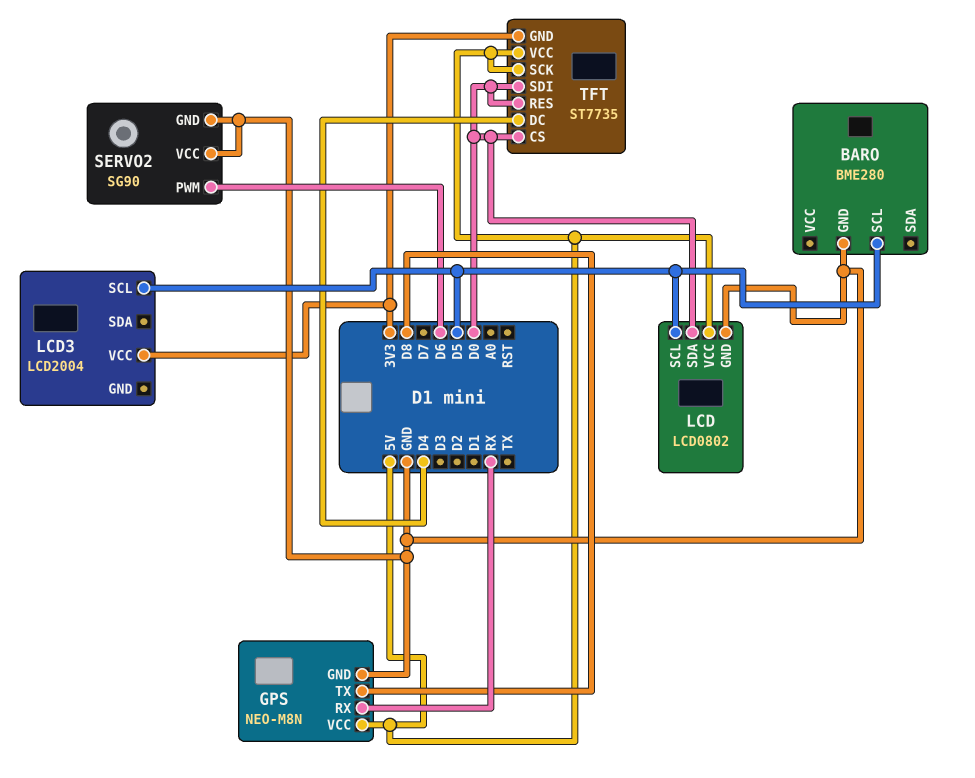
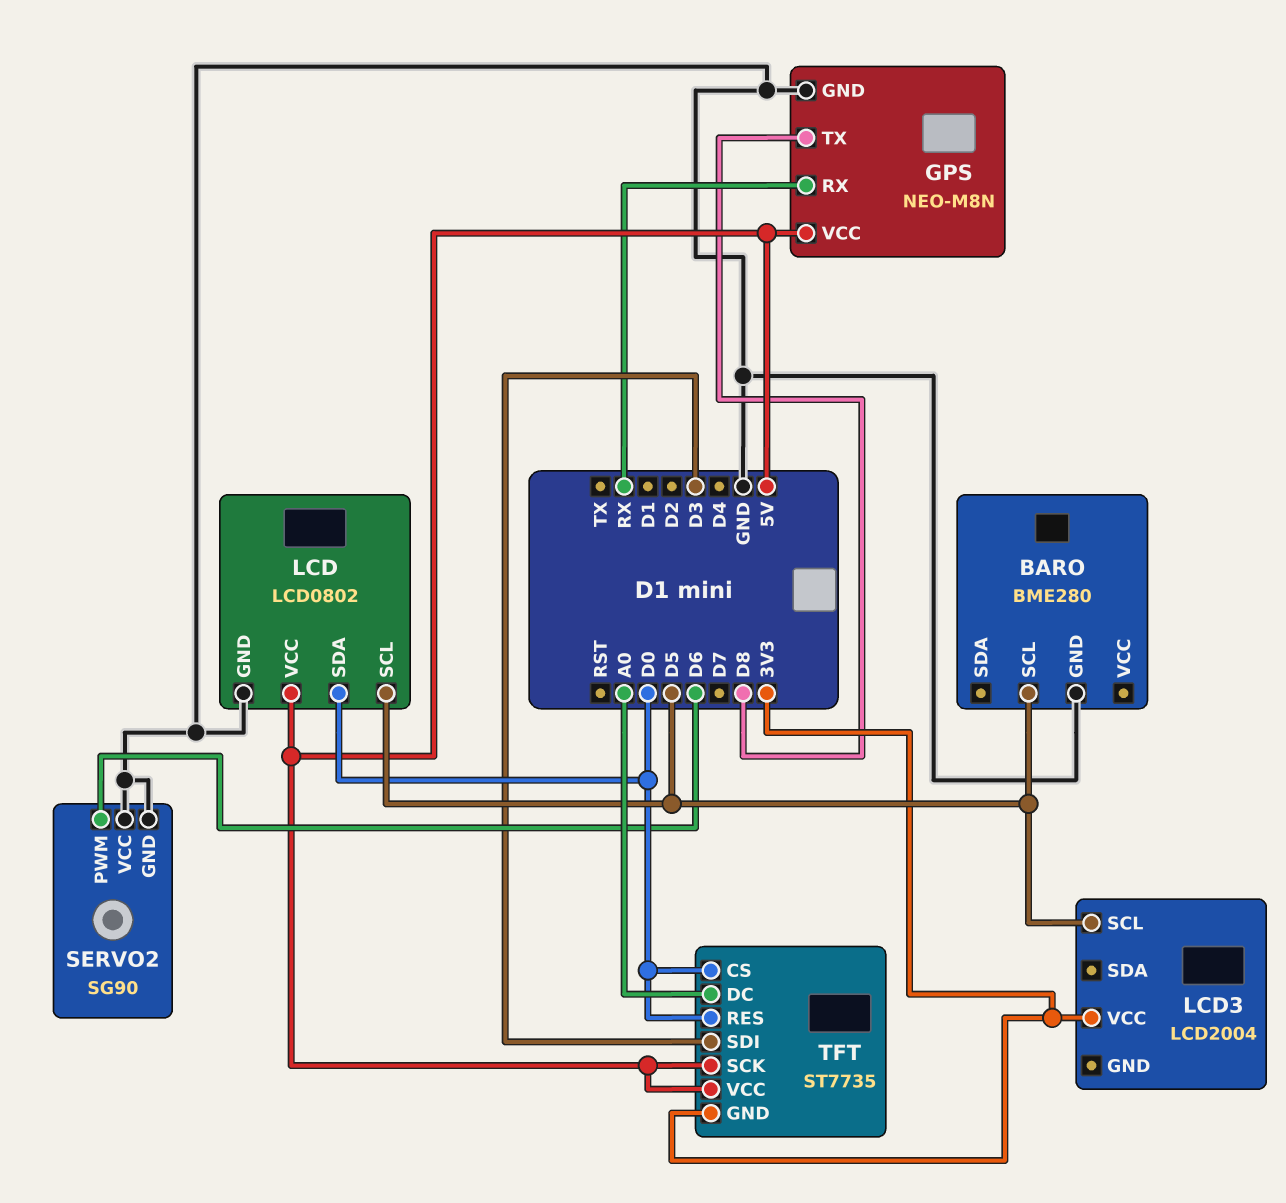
TFT pin DC: D4 -> A0
TFT pin SDI: D0 -> D3

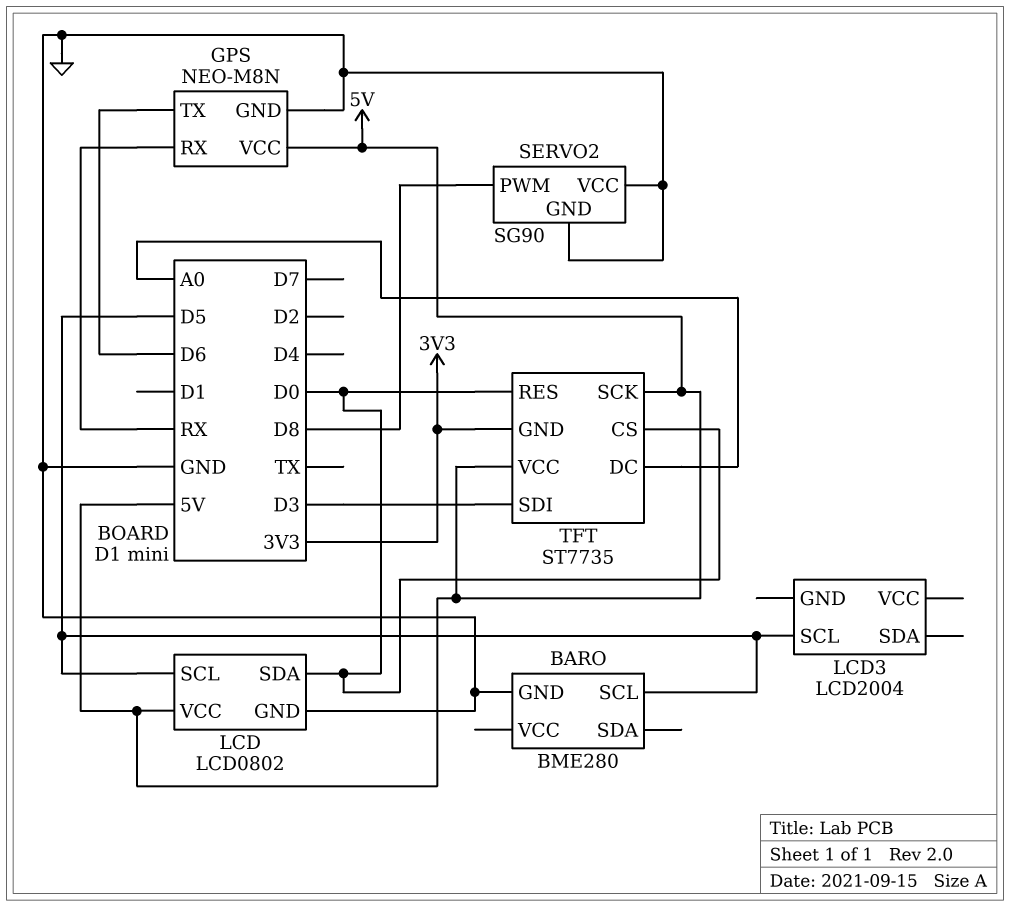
GPS pin TX: D8 -> D6
LCD3 pin VCC: 3V3 -> none
SERVO2 pin PWM: D6 -> D8

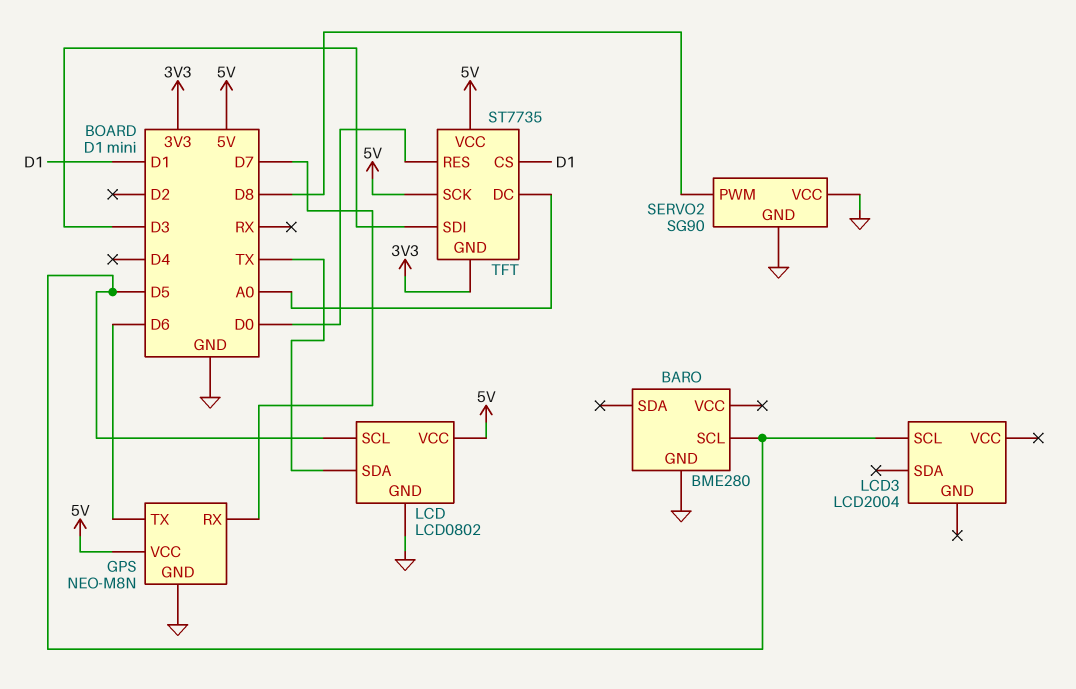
GPS pin RX: RX -> D7
LCD pin SDA: D0 -> TX
TFT pin CS: D0 -> D1

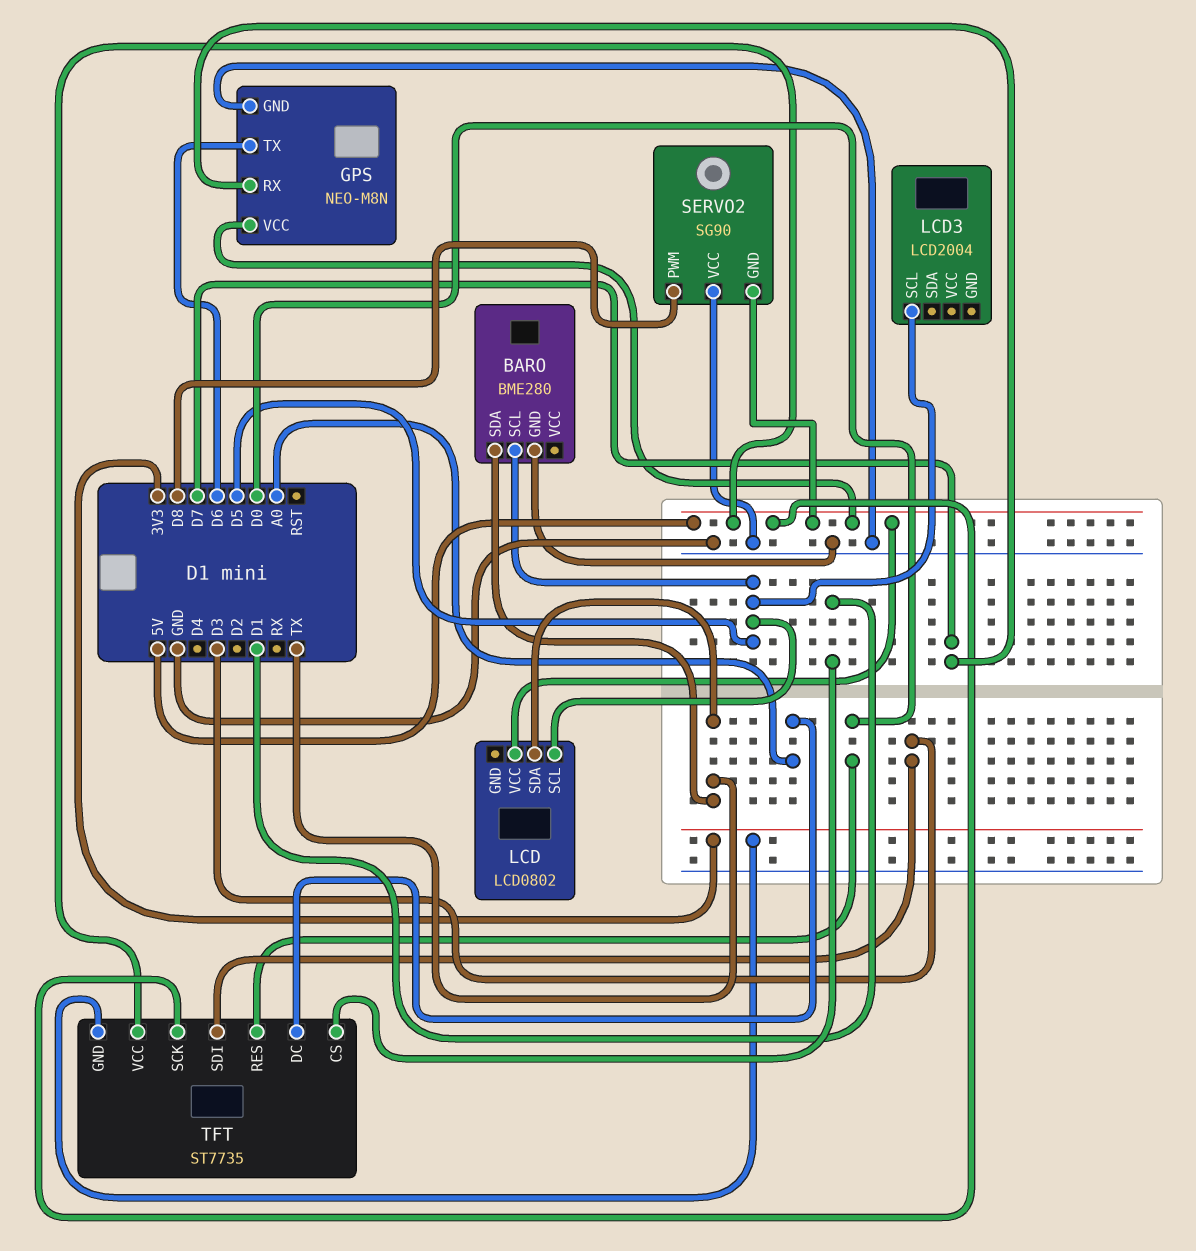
BARO pin SDA: none -> TX
LCD pin GND: GND -> none
SERVO2 pin GND: GND -> 5V

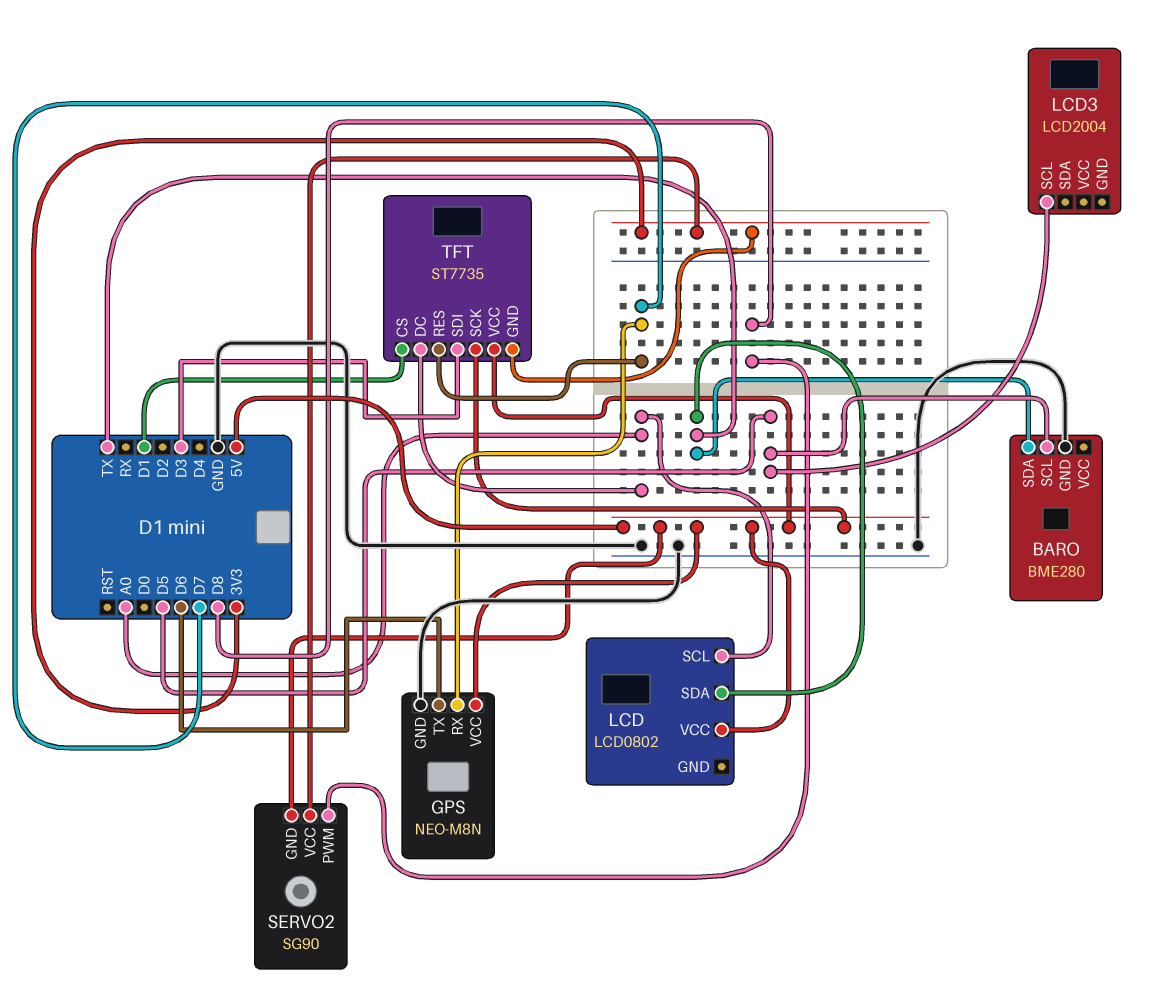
LCD pin SCL: D5 -> A0
SERVO2 pin VCC: GND -> 3V3
TFT pin RES: D0 -> D7

